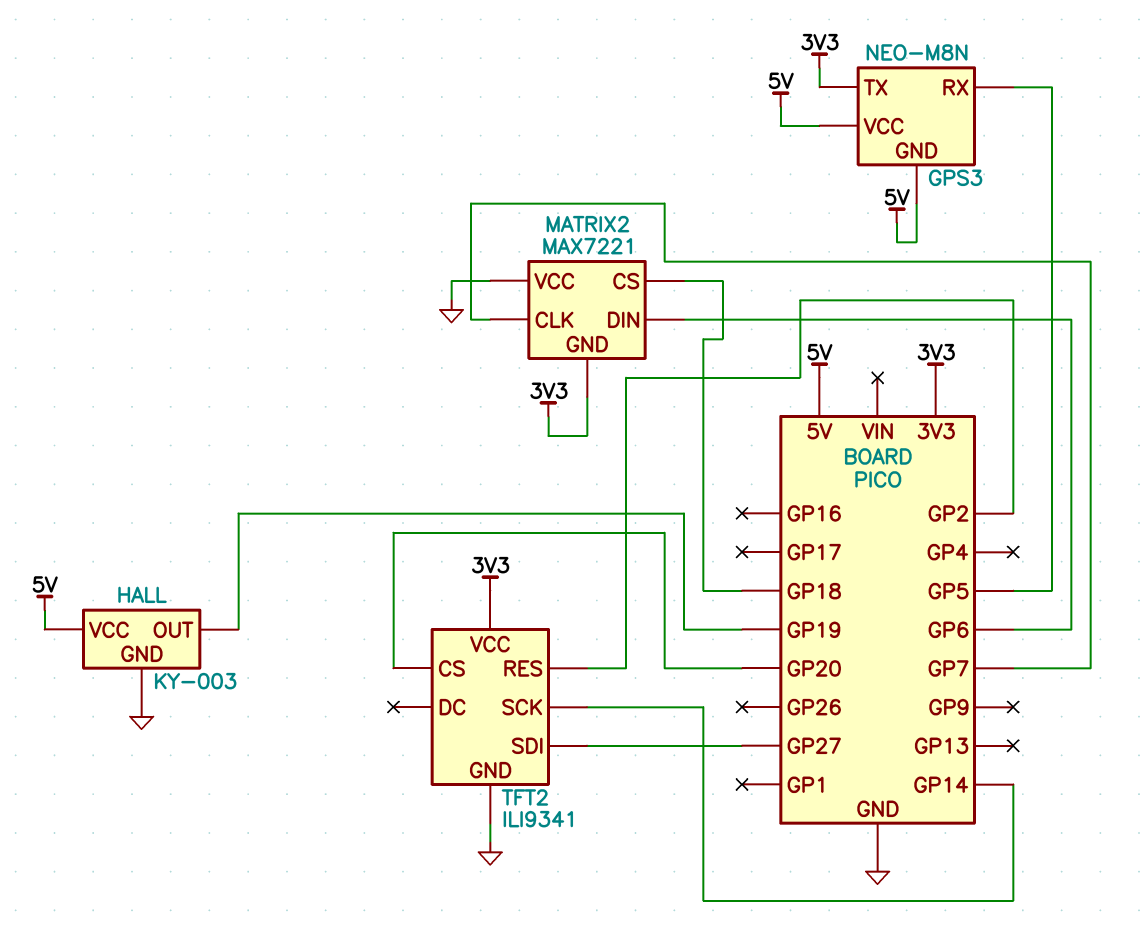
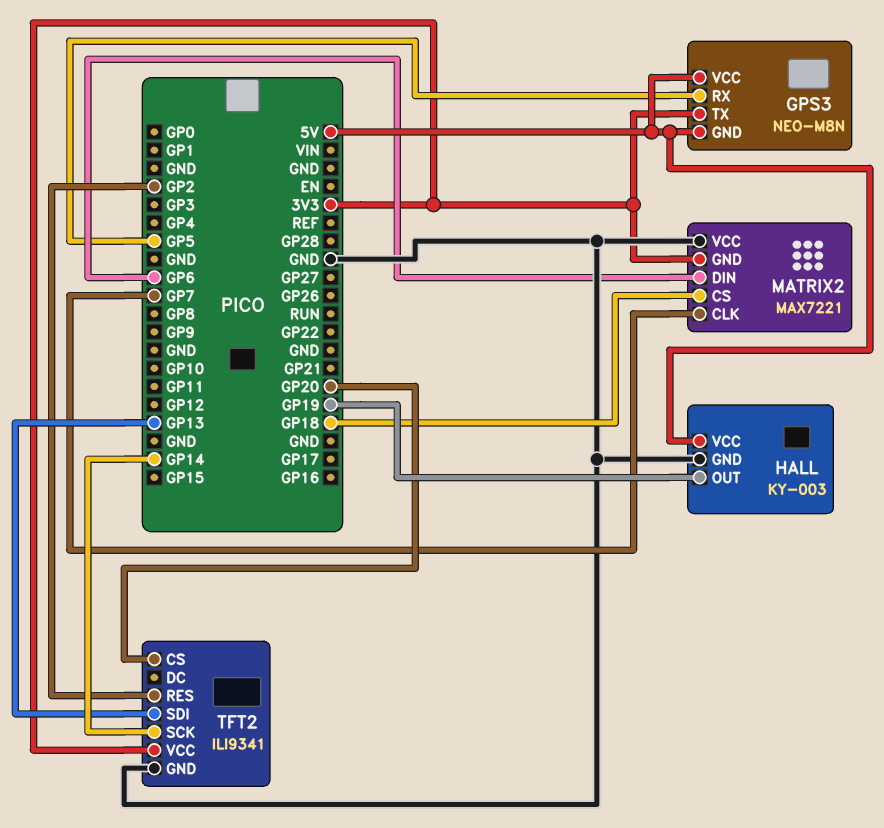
TFT2 pin SDI: GP27 -> GP13

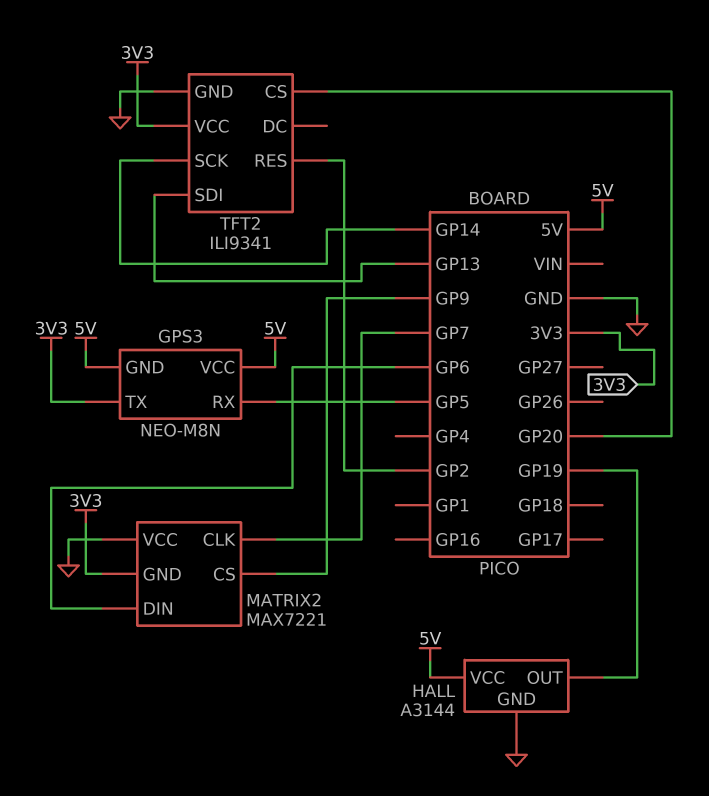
HALL: KY-003 -> A3144
MATRIX2 pin CS: GP18 -> GP9

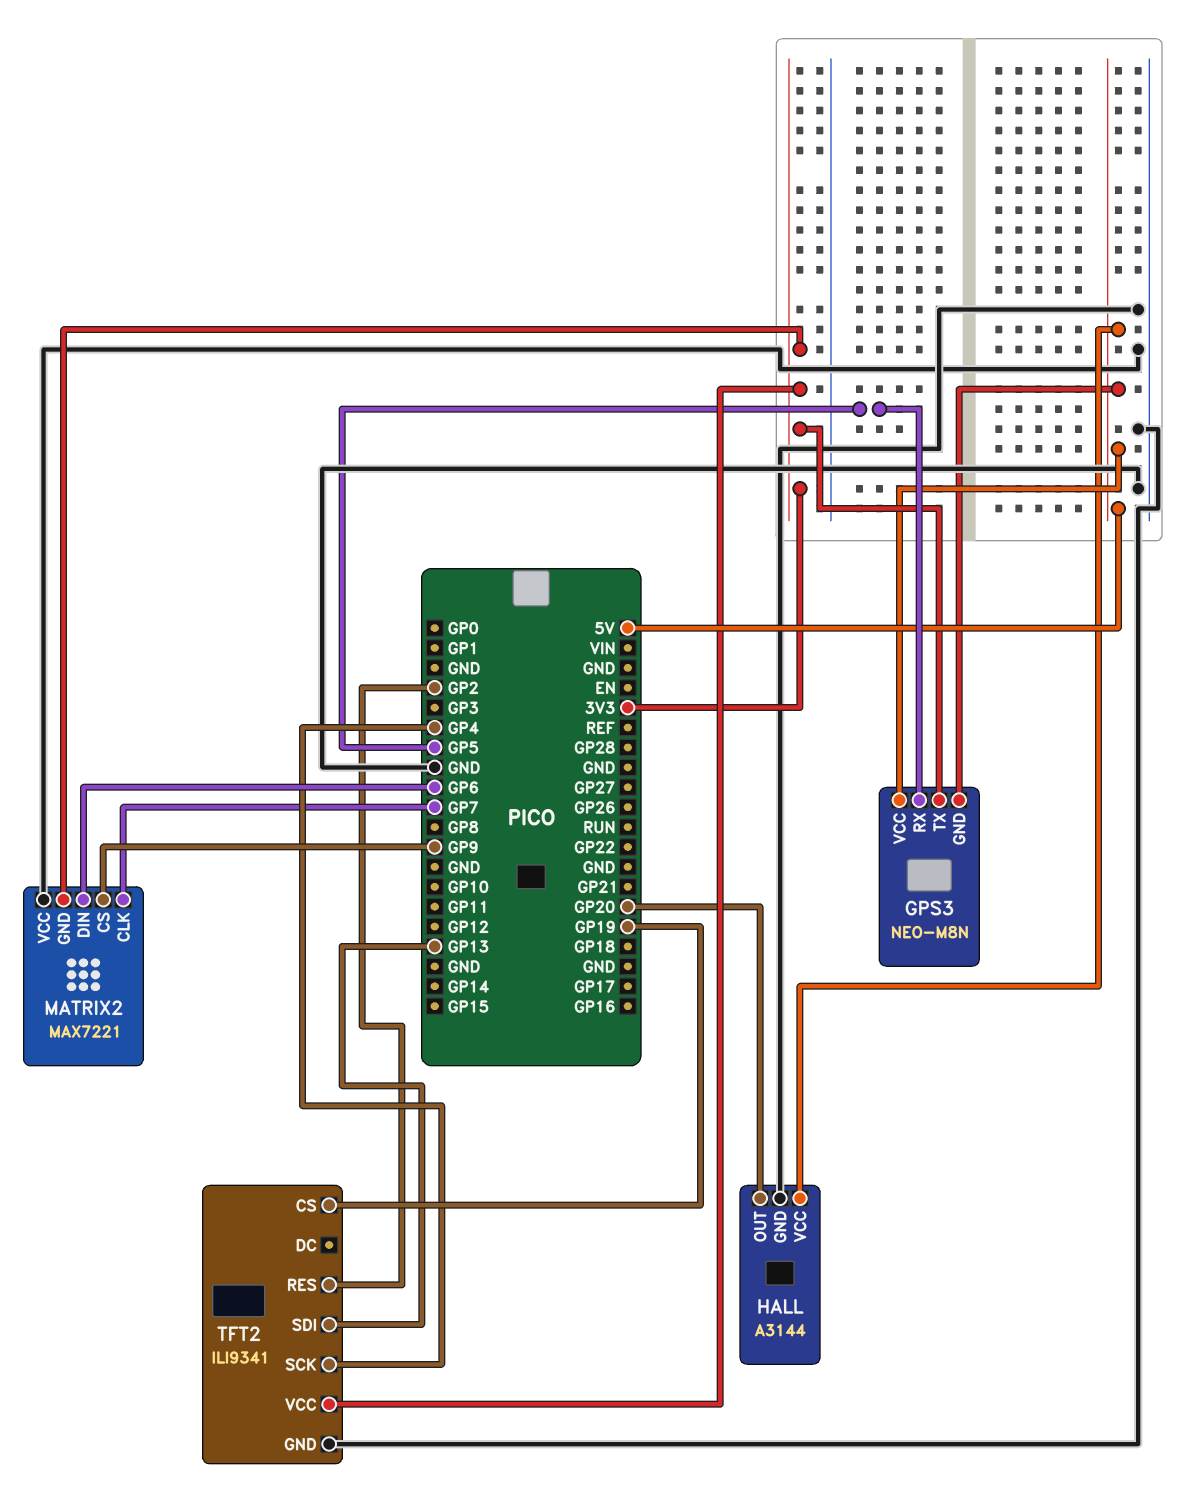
HALL pin OUT: GP19 -> GP20
TFT2 pin CS: GP20 -> GP19
TFT2 pin SCK: GP14 -> GP4

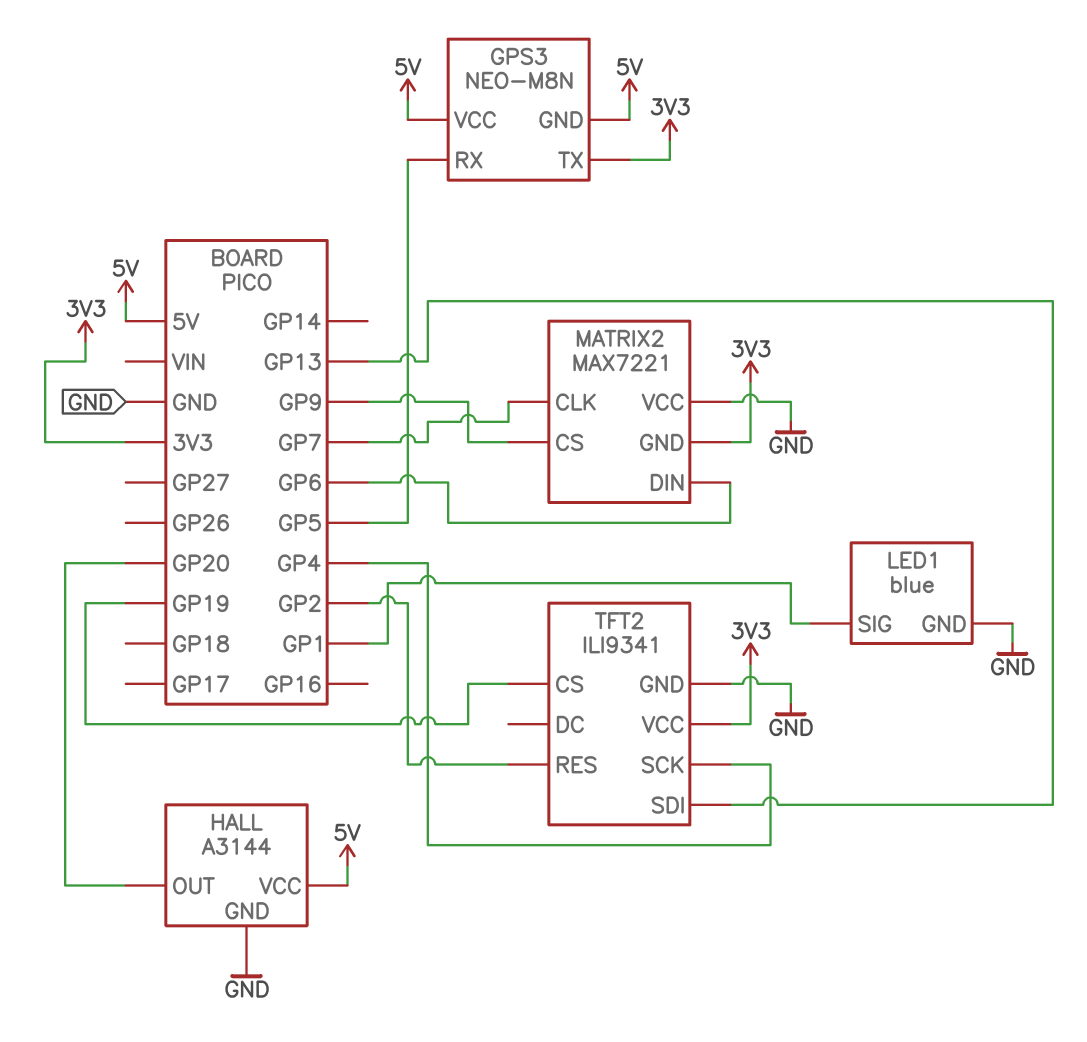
LED1: none -> blue
LED1 pin GND: none -> GND
LED1 pin SIG: none -> GP1

